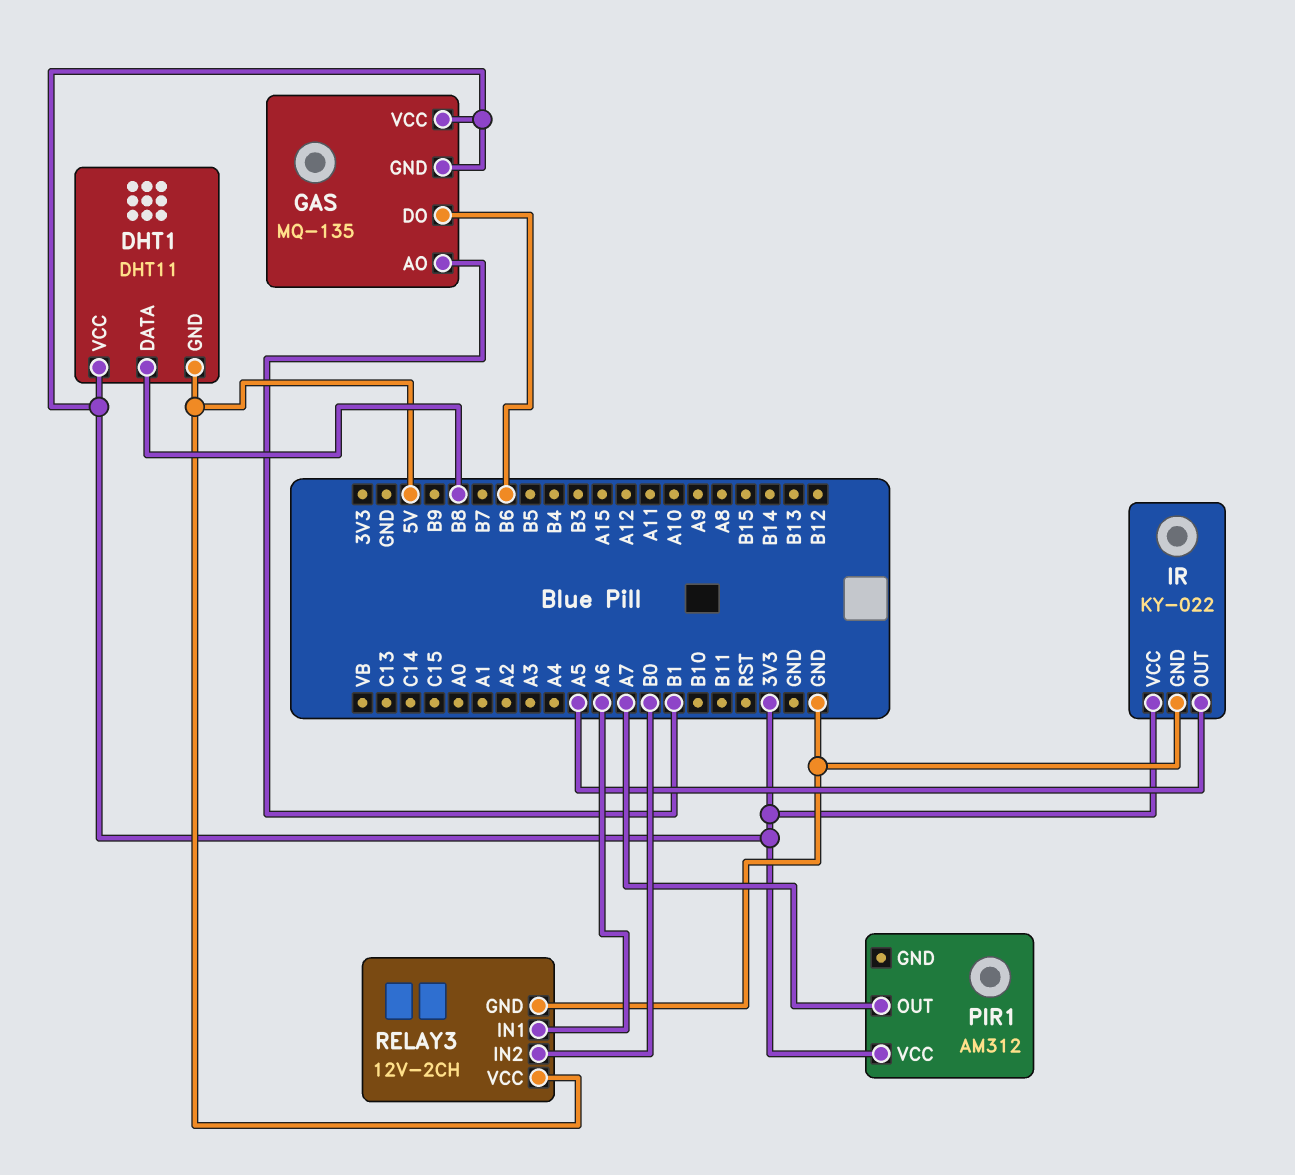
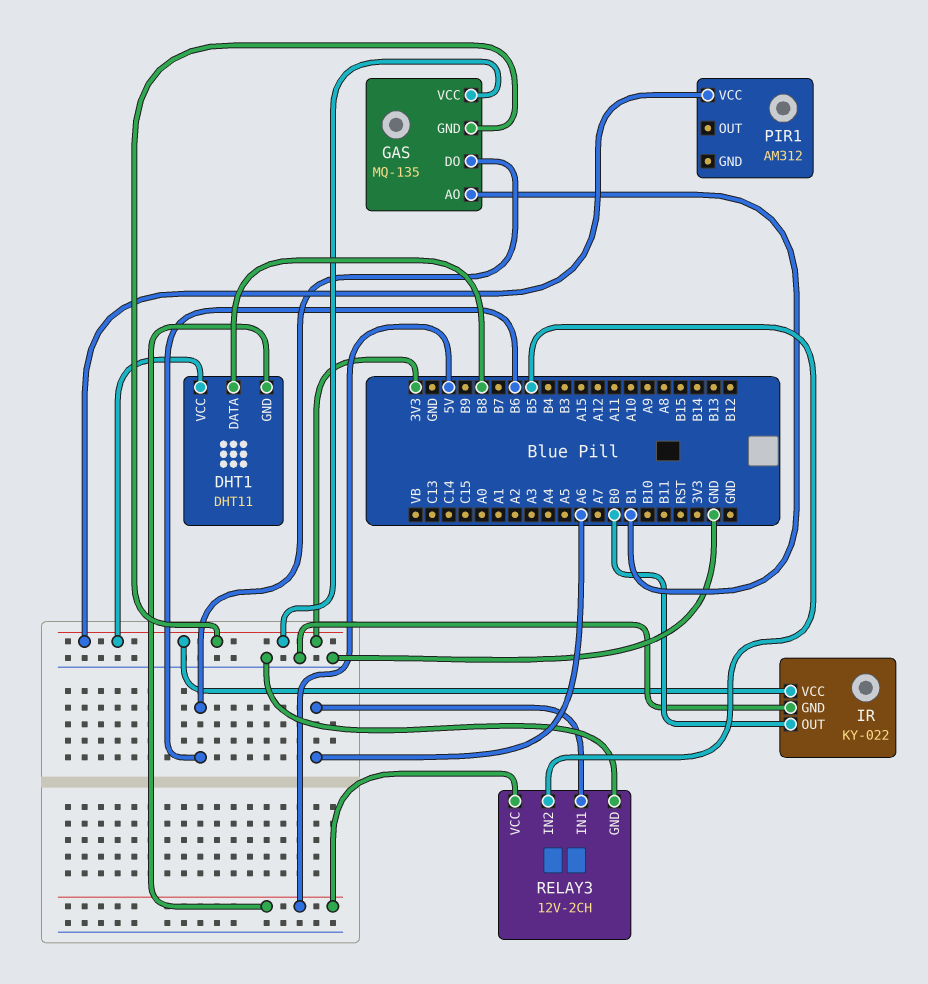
IR pin OUT: A5 -> B0
PIR1 pin OUT: A7 -> none
RELAY3 pin IN2: B0 -> B5

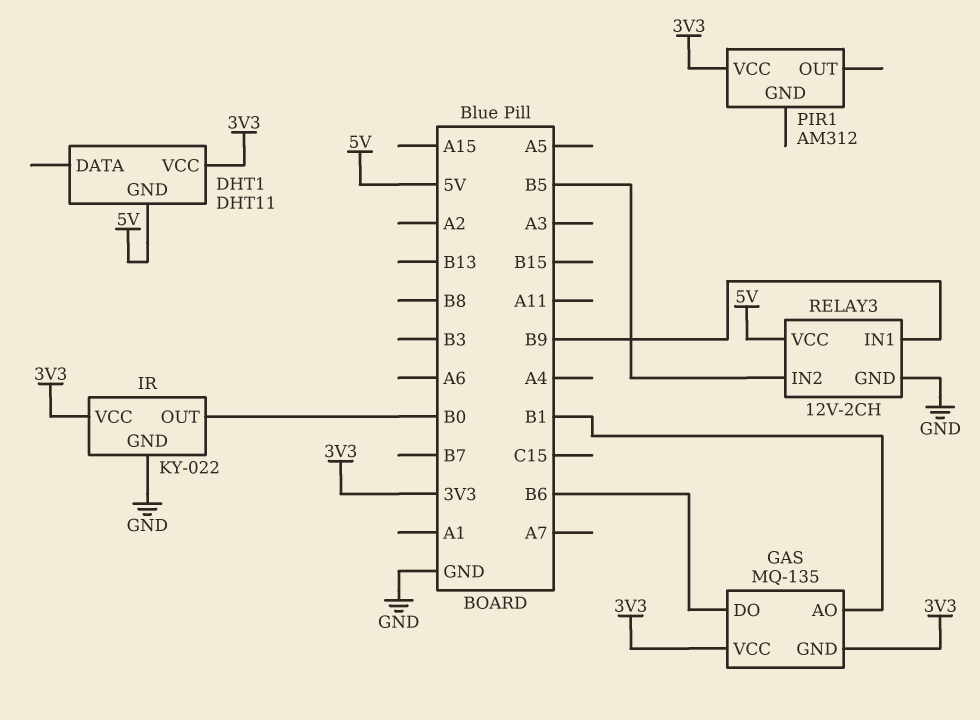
DHT1 pin DATA: B8 -> none
RELAY3 pin IN1: A6 -> B9

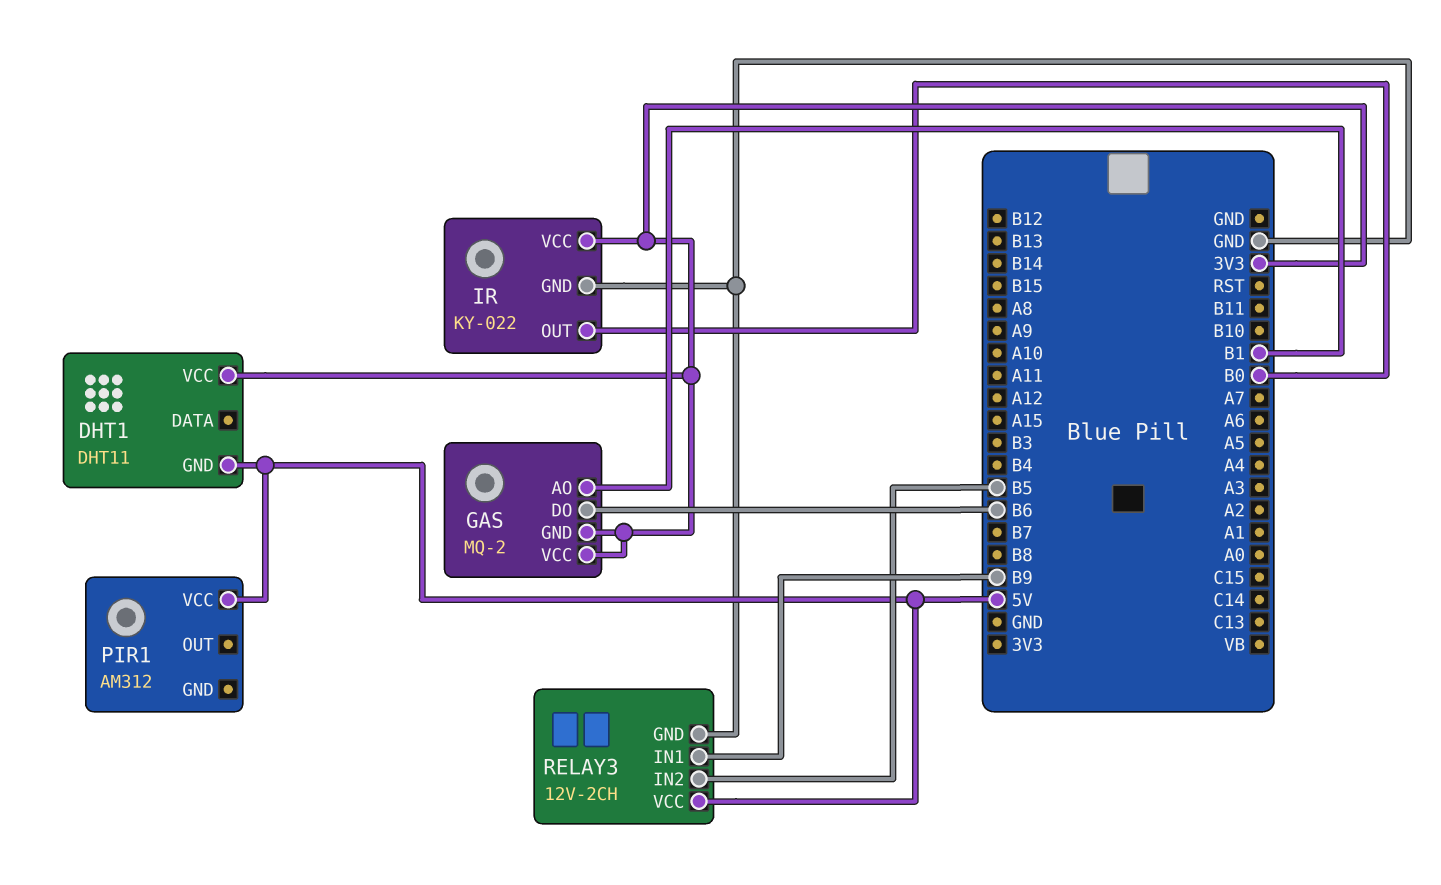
GAS: MQ-135 -> MQ-2
PIR1 pin VCC: 3V3 -> 5V

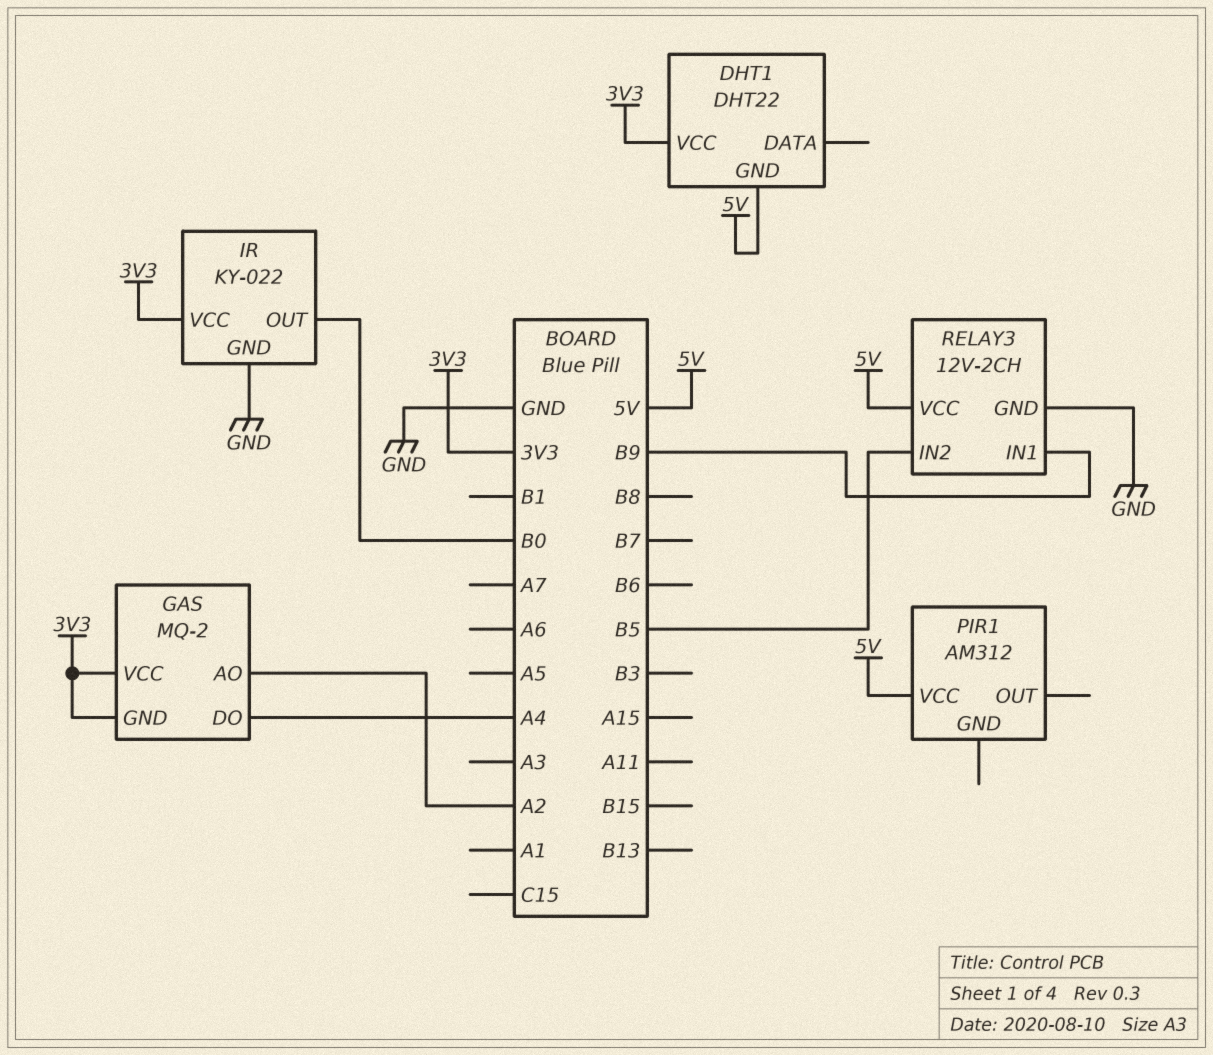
DHT1: DHT11 -> DHT22
GAS pin AO: B1 -> A2
GAS pin DO: B6 -> A4

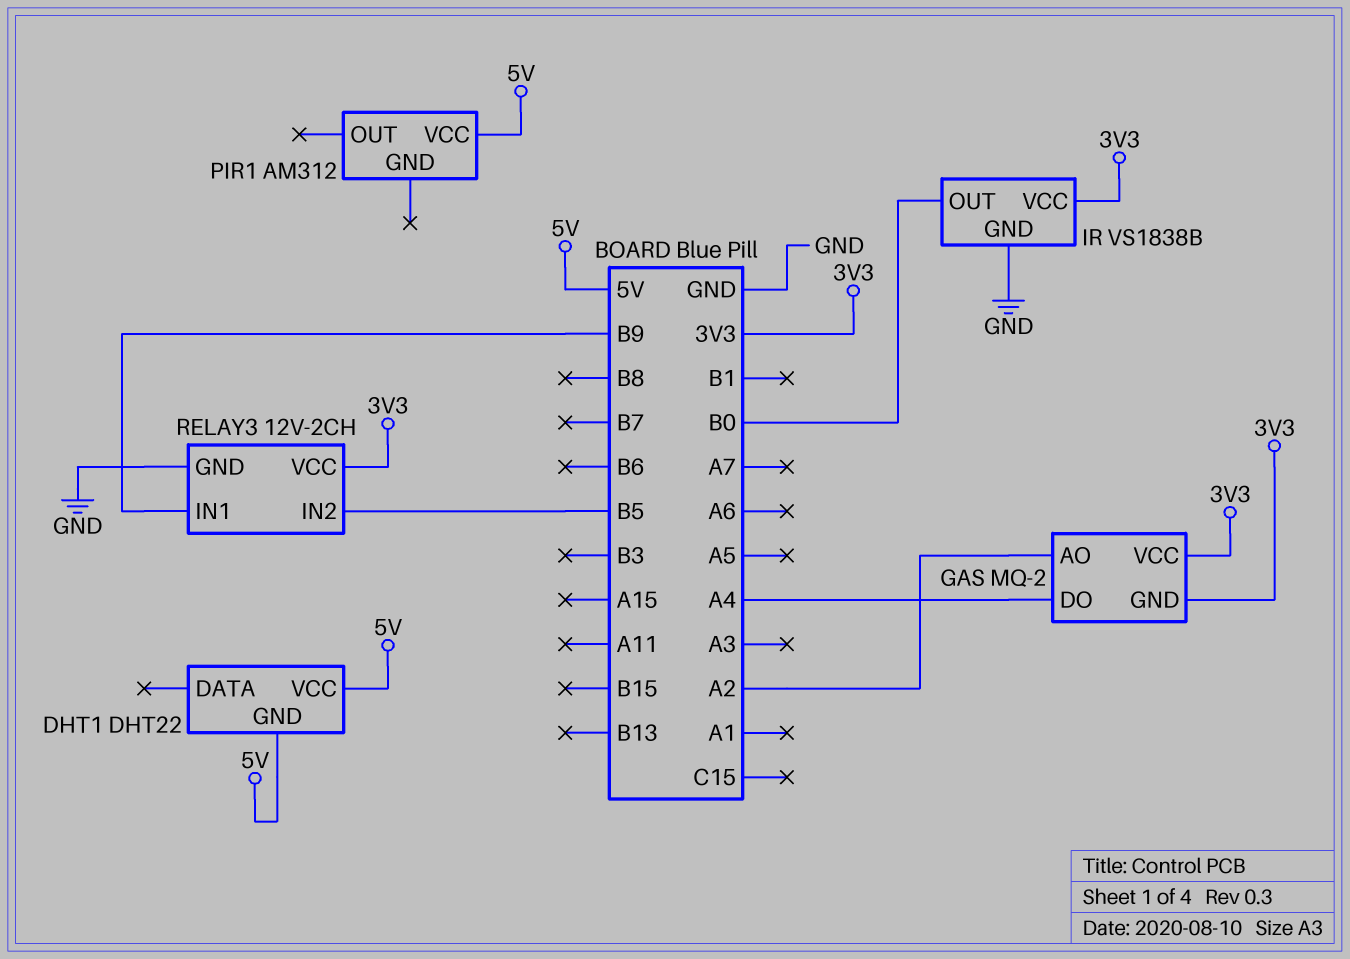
DHT1 pin VCC: 3V3 -> 5V
IR: KY-022 -> VS1838B
RELAY3 pin VCC: 5V -> 3V3

